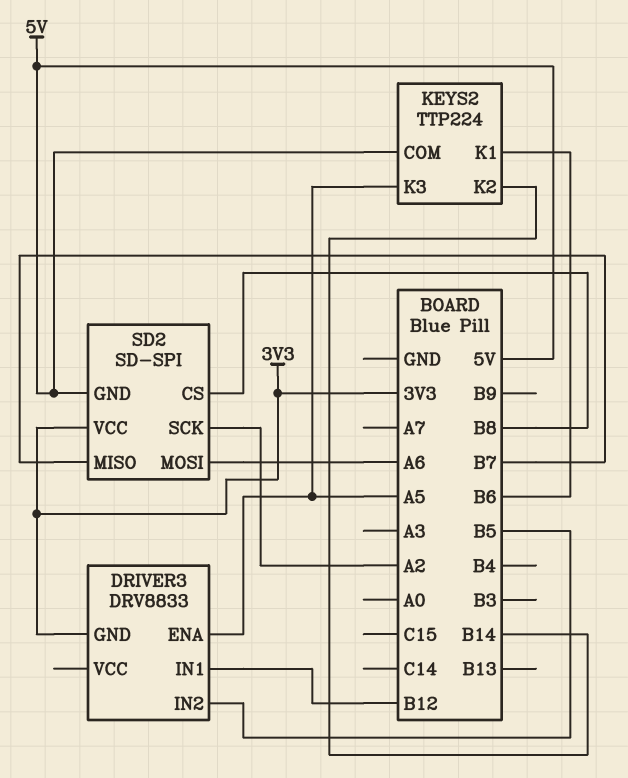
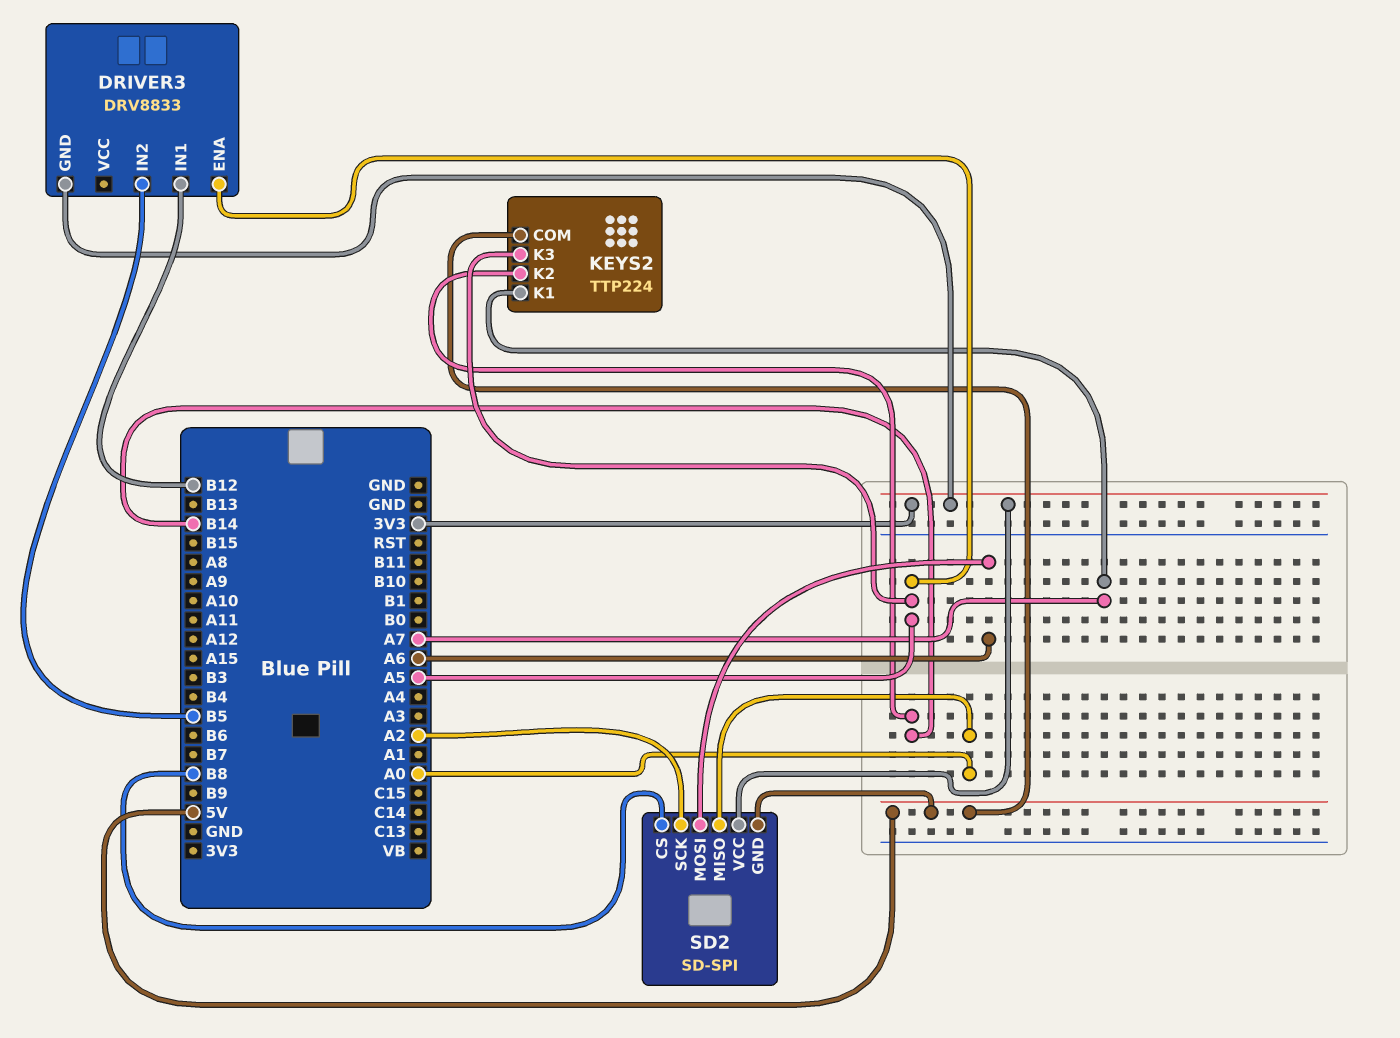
KEYS2 pin K1: B6 -> A7
SD2 pin MISO: B7 -> A0

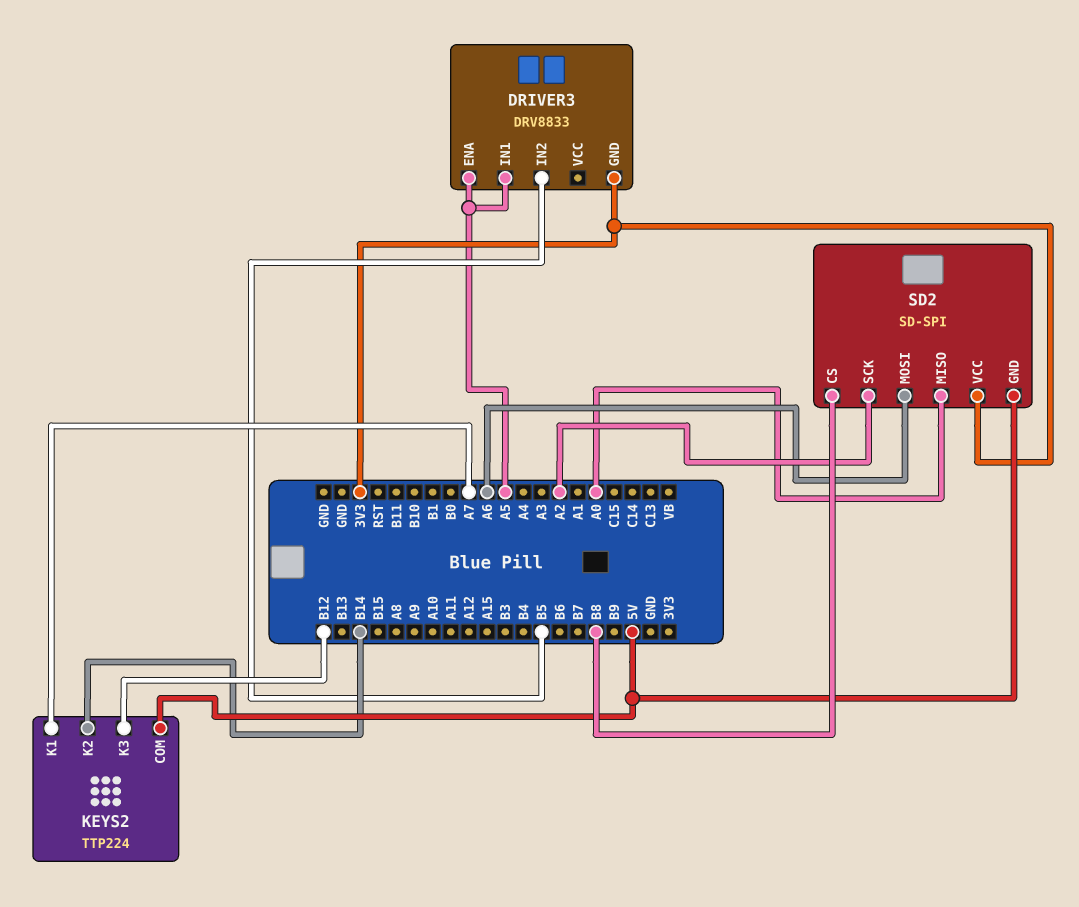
DRIVER3 pin IN1: B12 -> A5
KEYS2 pin K3: A5 -> B12

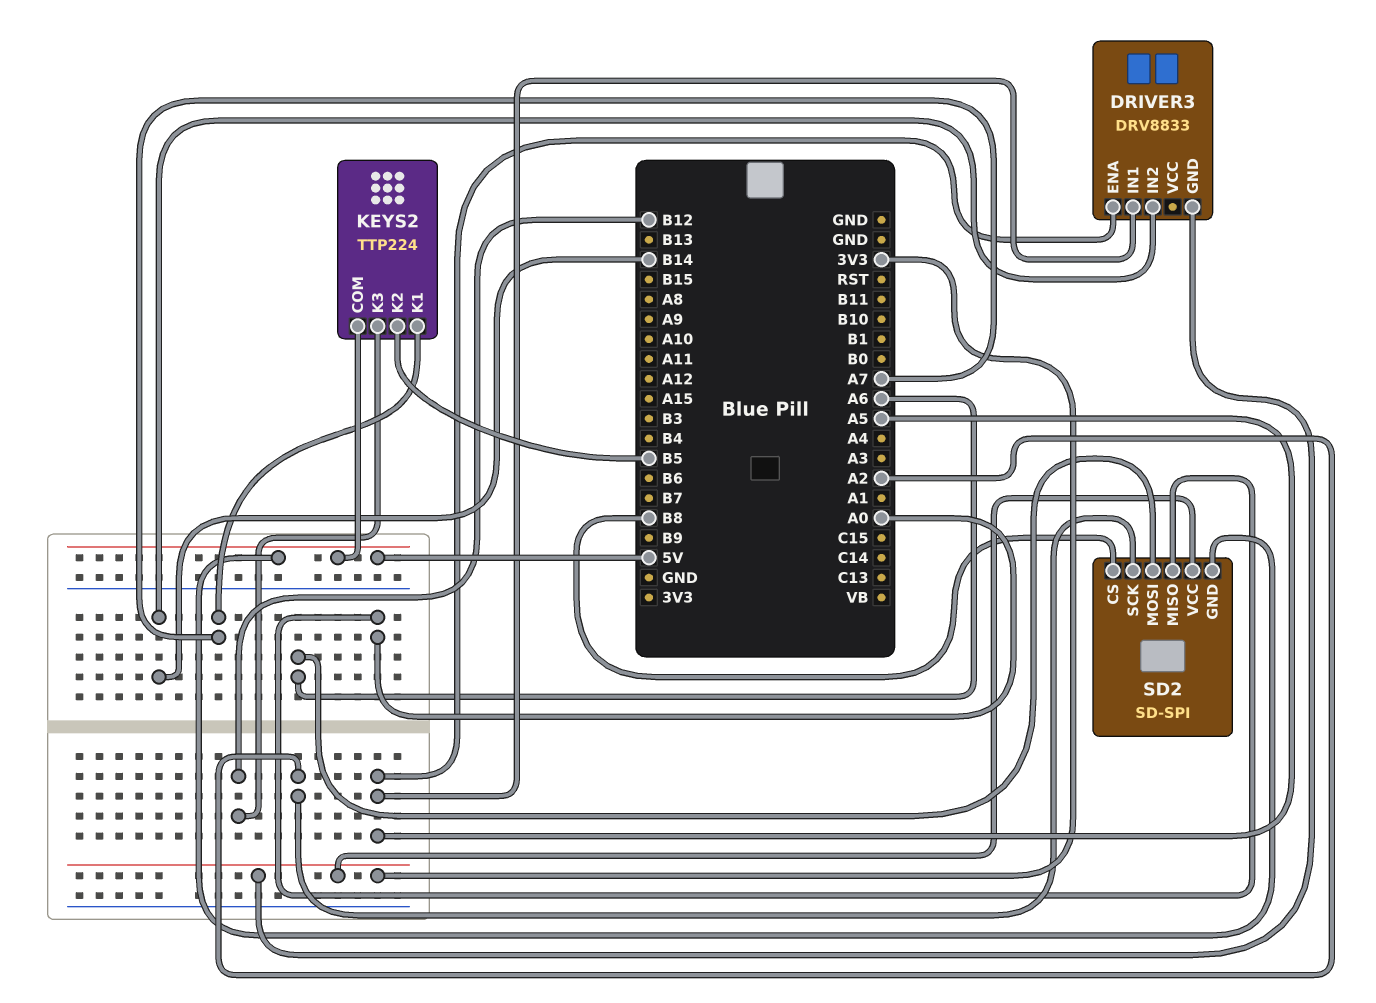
DRIVER3 pin IN2: B5 -> B14
KEYS2 pin K2: B14 -> B5

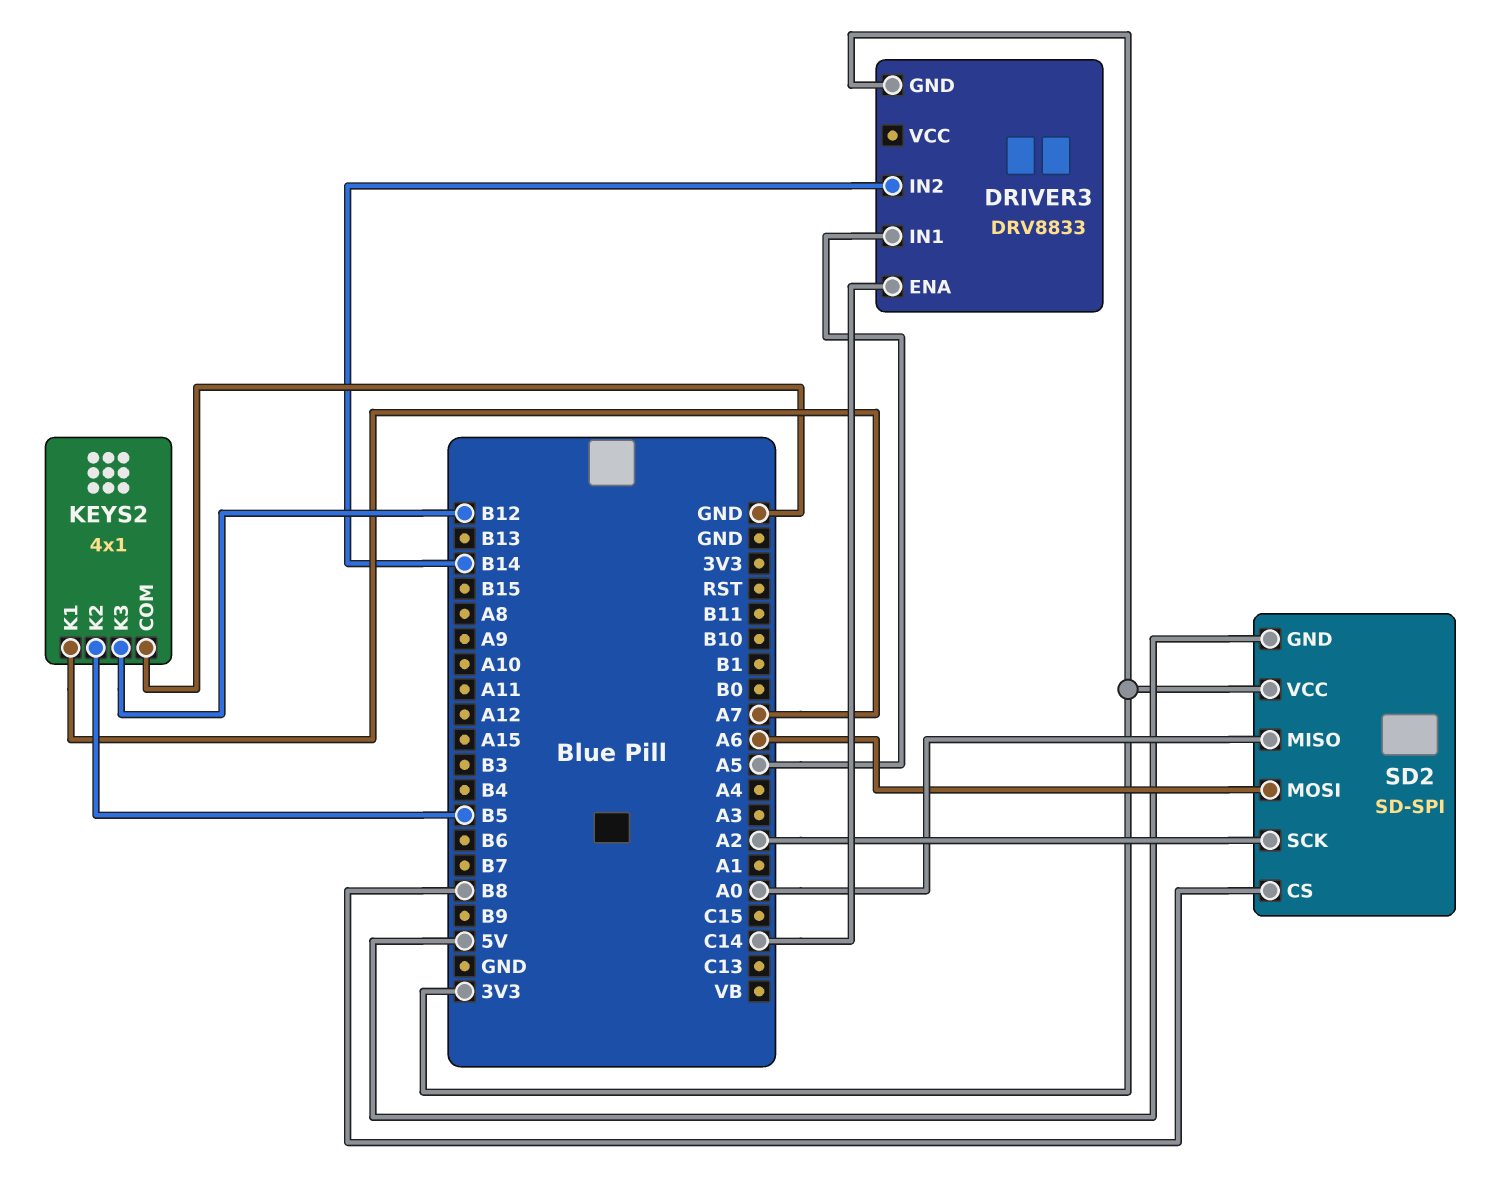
DRIVER3 pin ENA: A5 -> C14
KEYS2: TTP224 -> 4x1
KEYS2 pin COM: 5V -> GND

